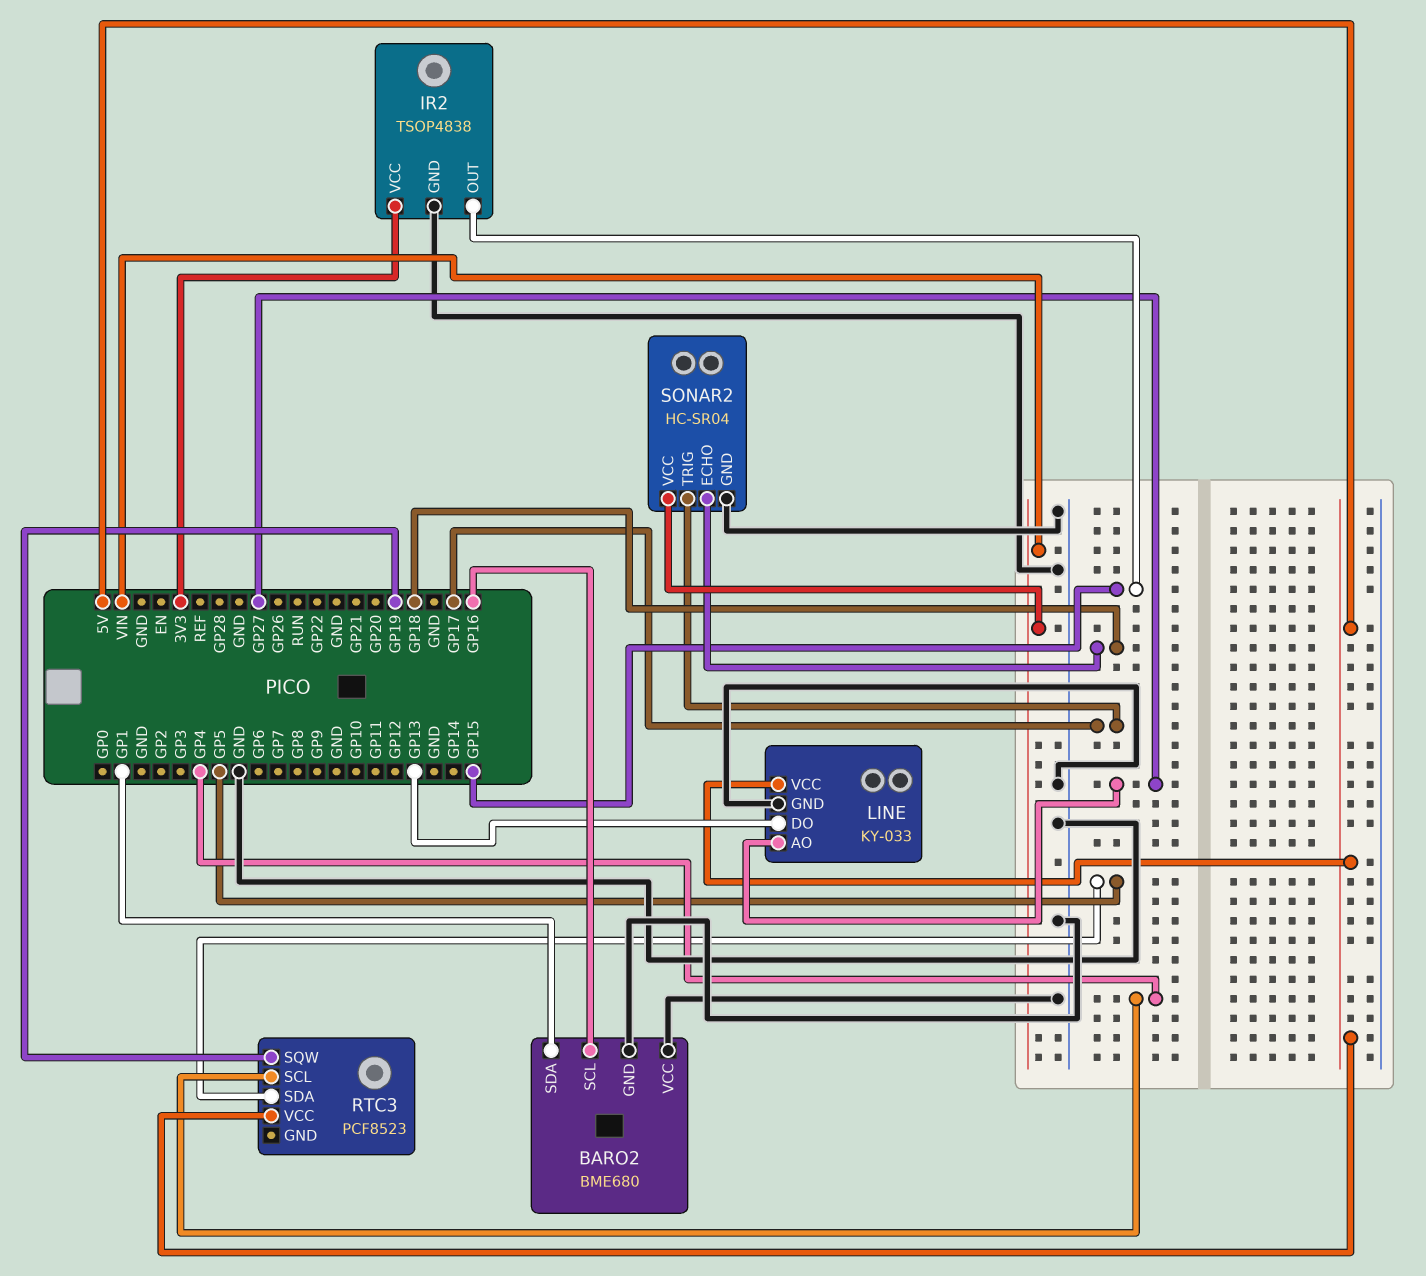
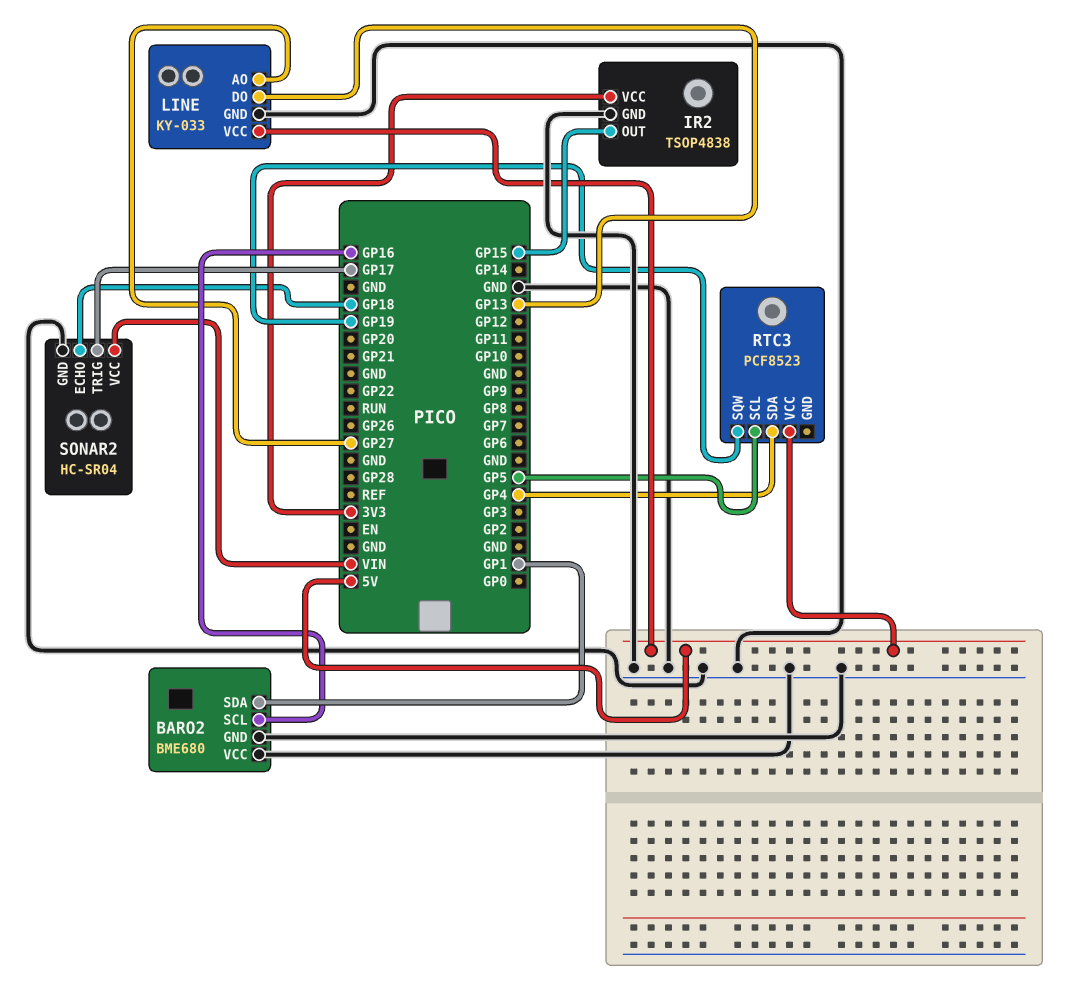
RTC3 pin SCL: GP4 -> GP5
RTC3 pin SDA: GP5 -> GP4

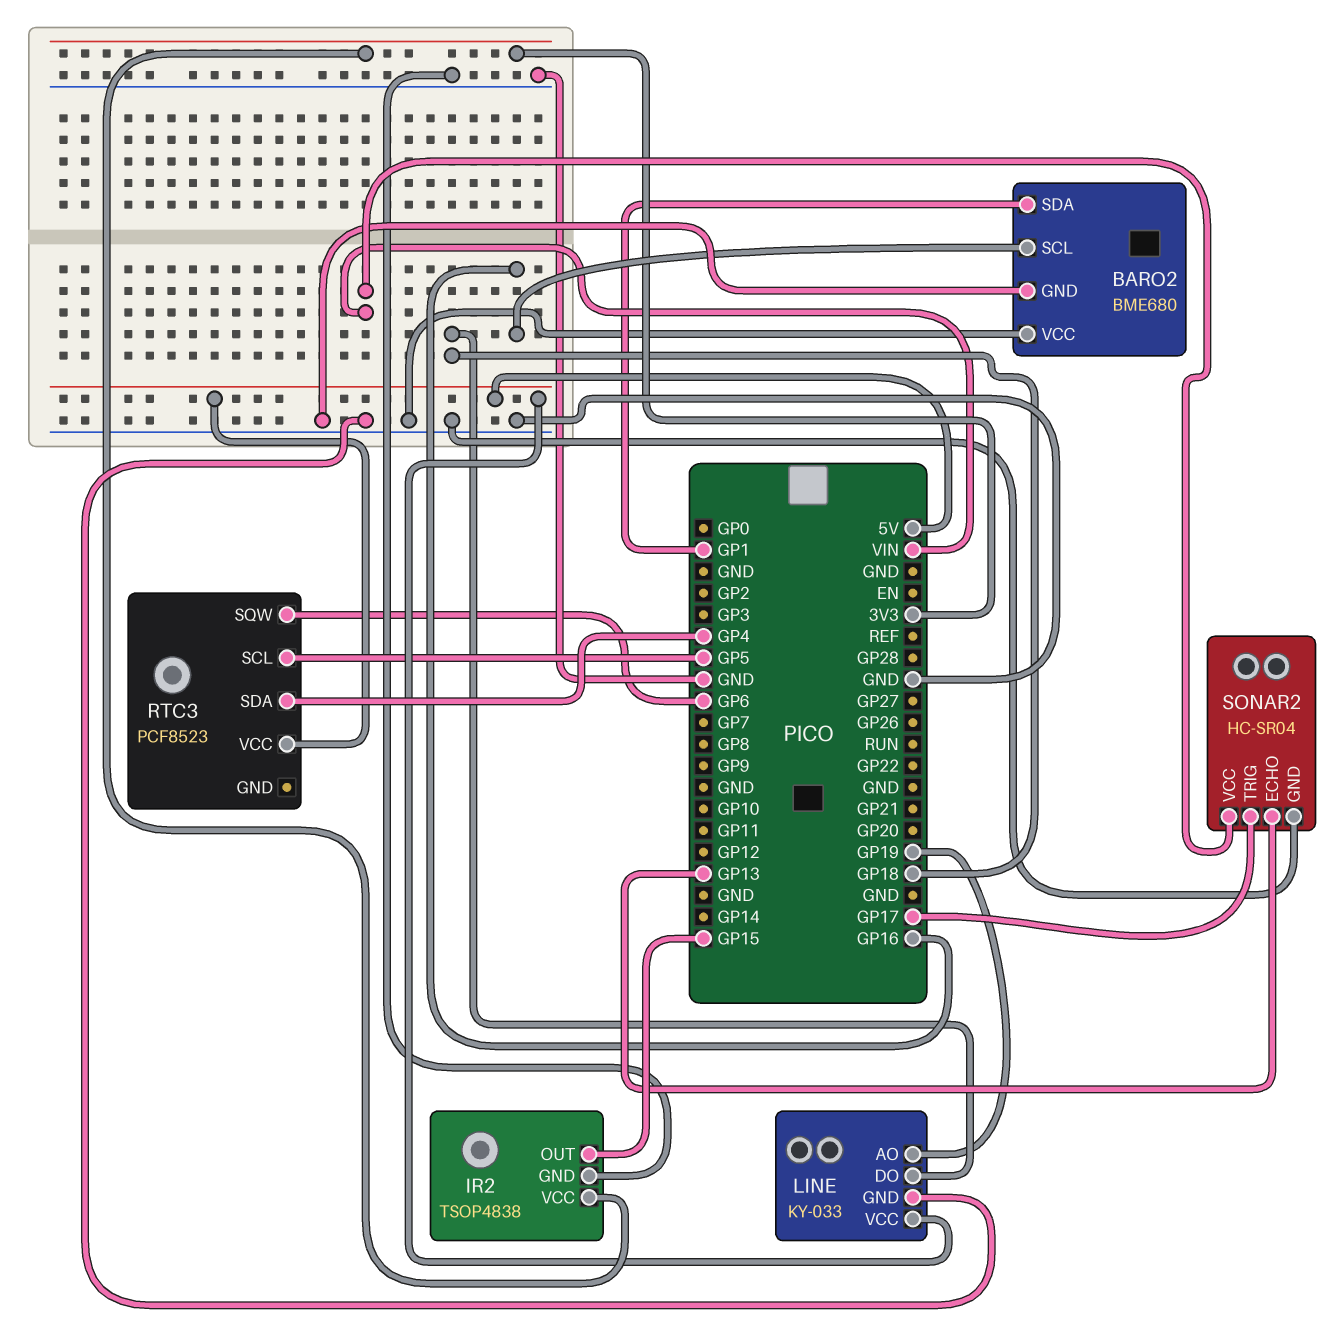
LINE pin AO: GP27 -> GP19
LINE pin DO: GP13 -> GP18
RTC3 pin SQW: GP19 -> GP6
SONAR2 pin ECHO: GP18 -> GP13

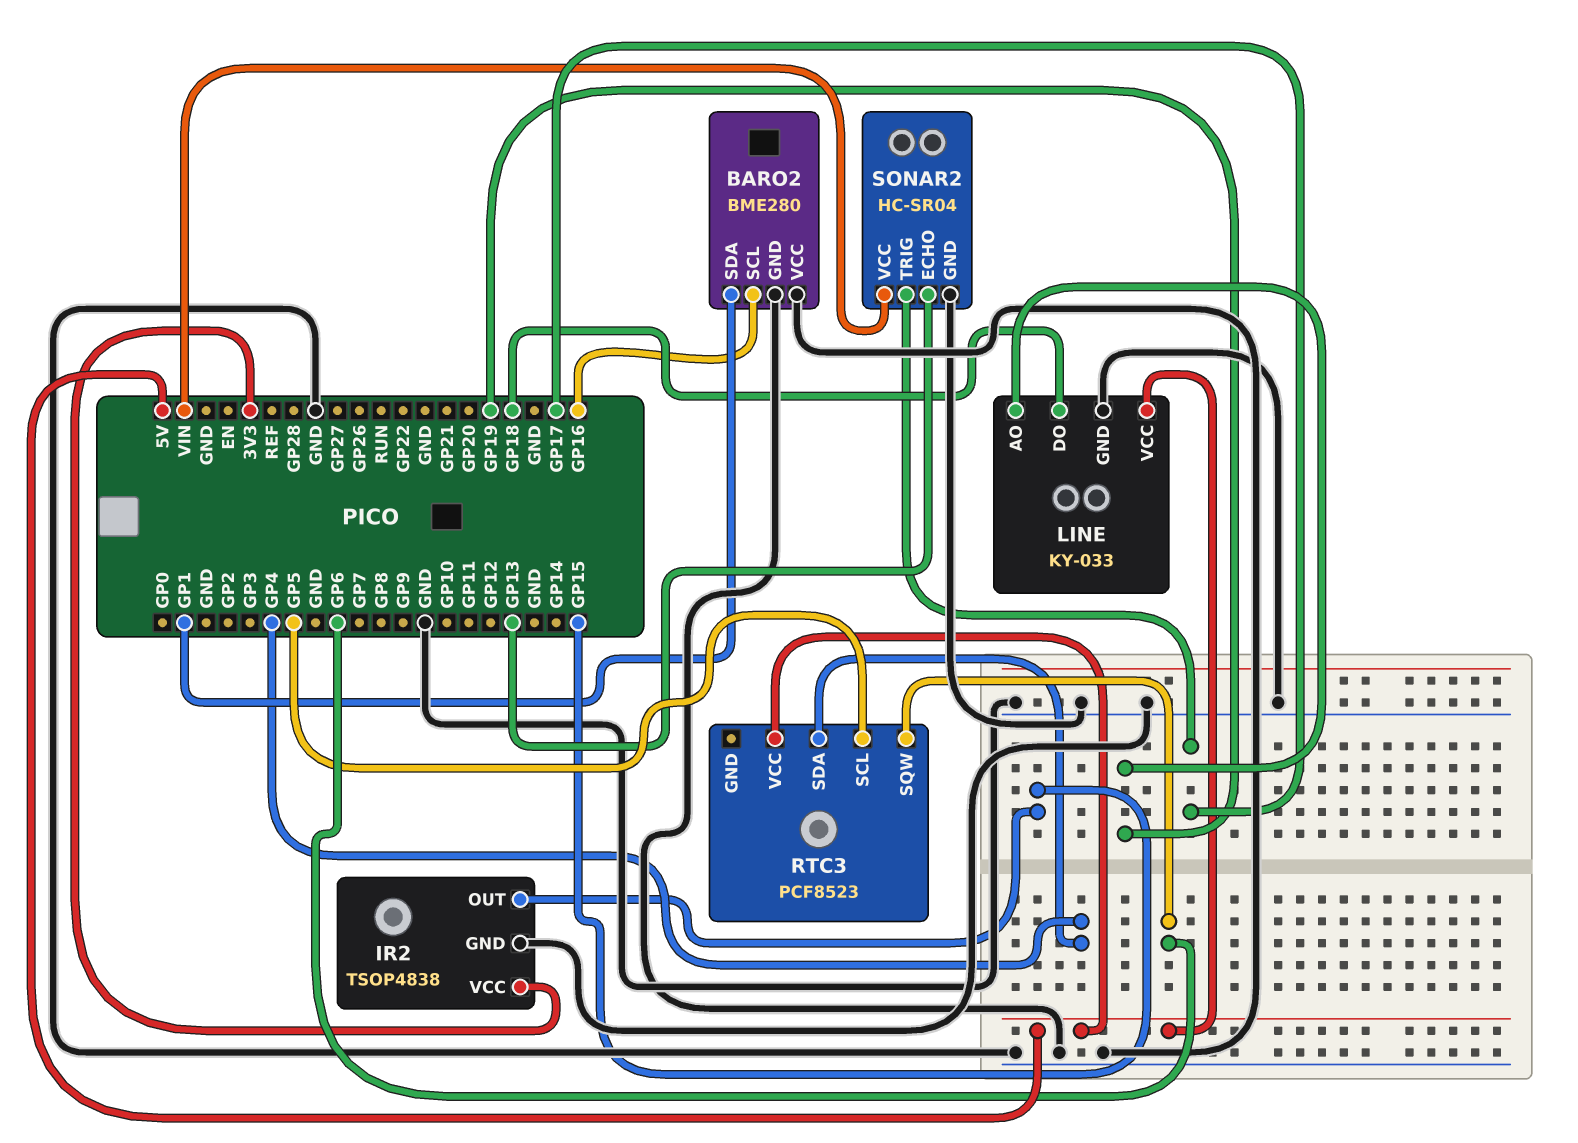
BARO2: BME680 -> BME280

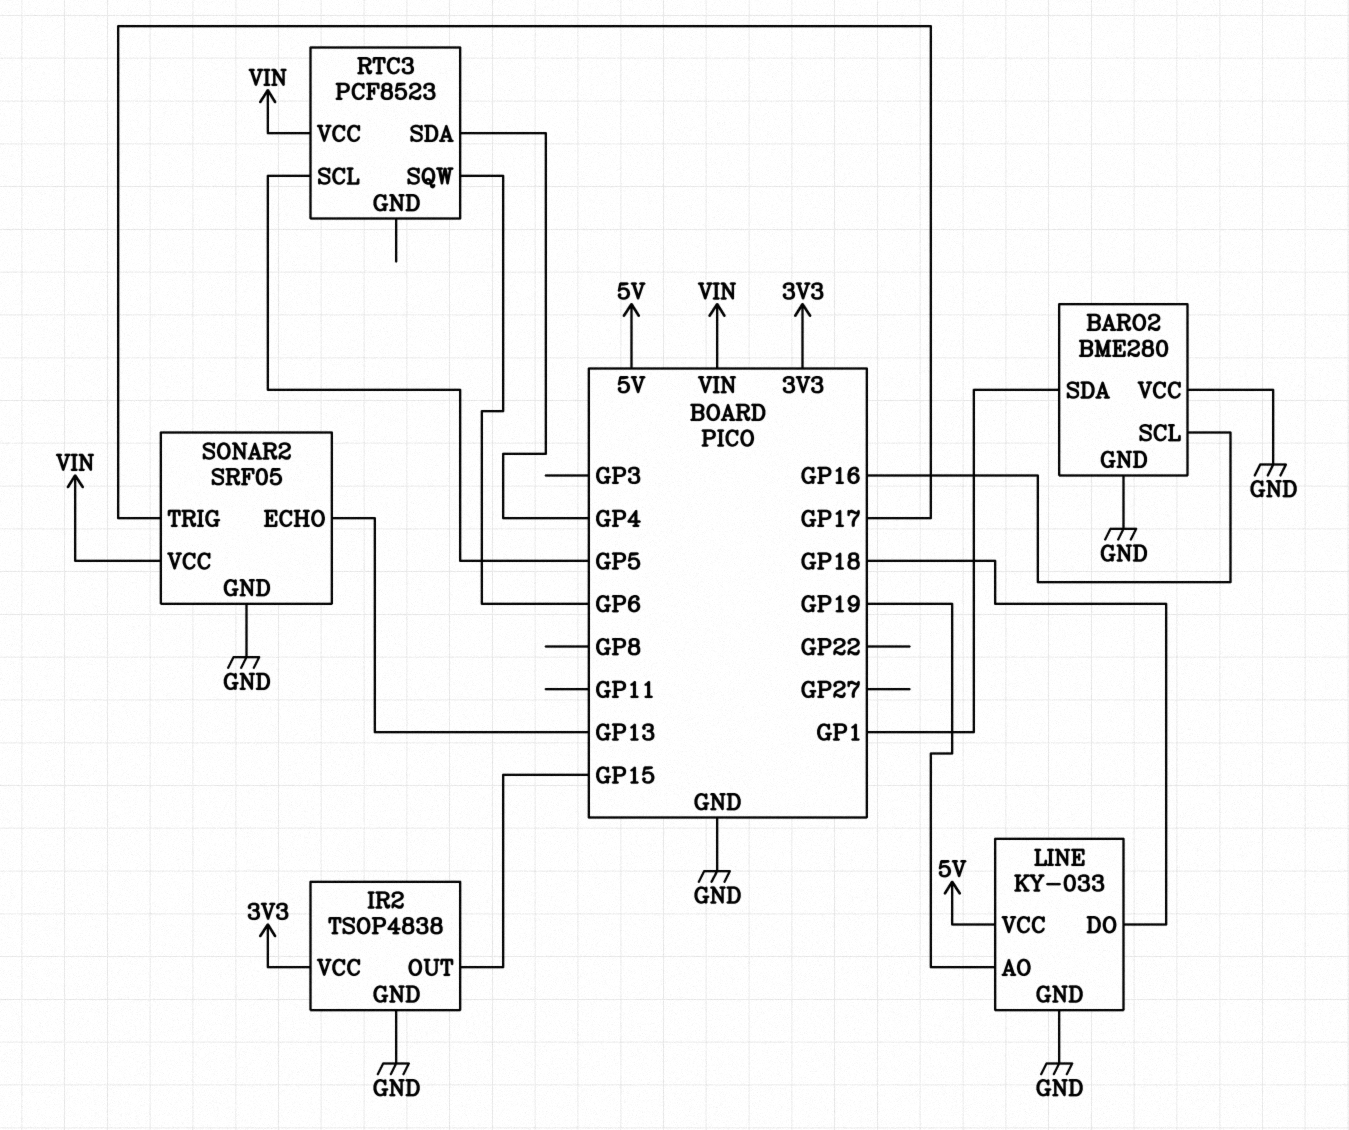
RTC3 pin VCC: 5V -> VIN
SONAR2: HC-SR04 -> SRF05

